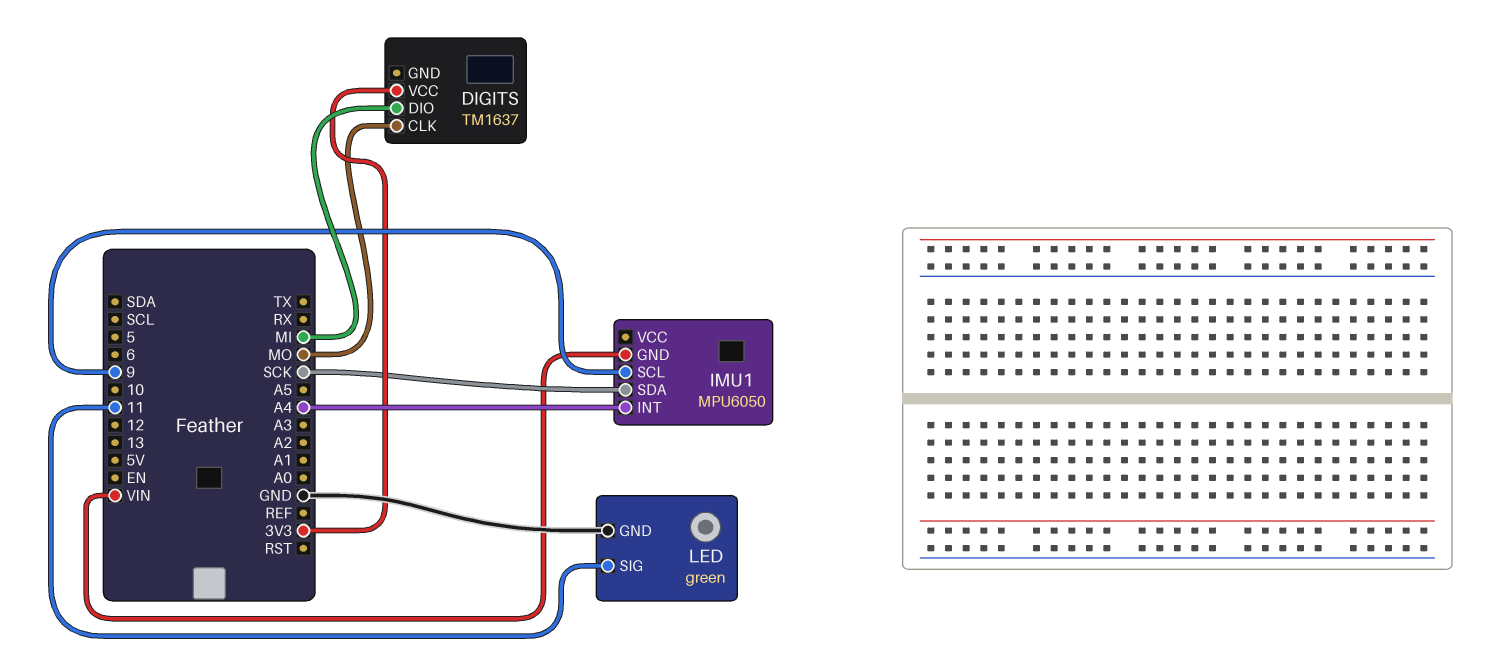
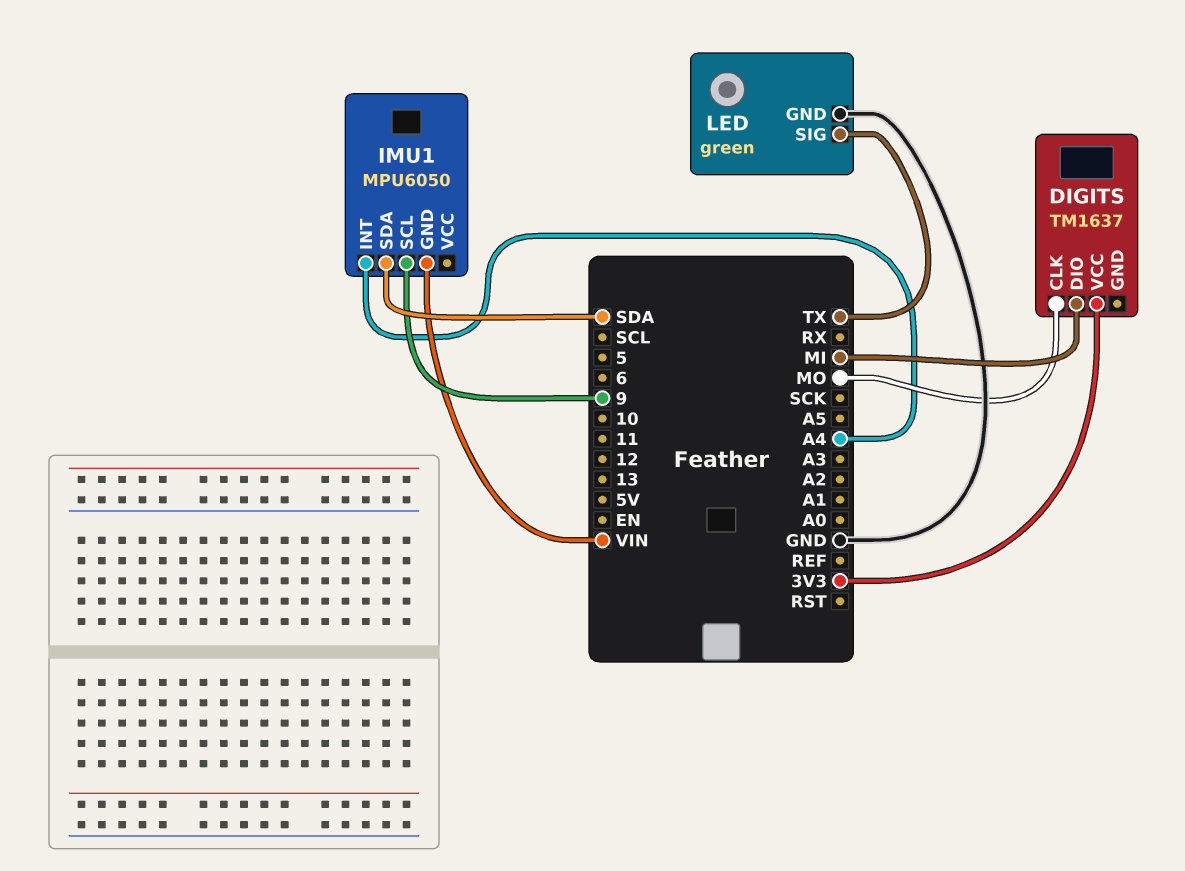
IMU1 pin SDA: SCK -> SDA
LED pin SIG: 11 -> TX

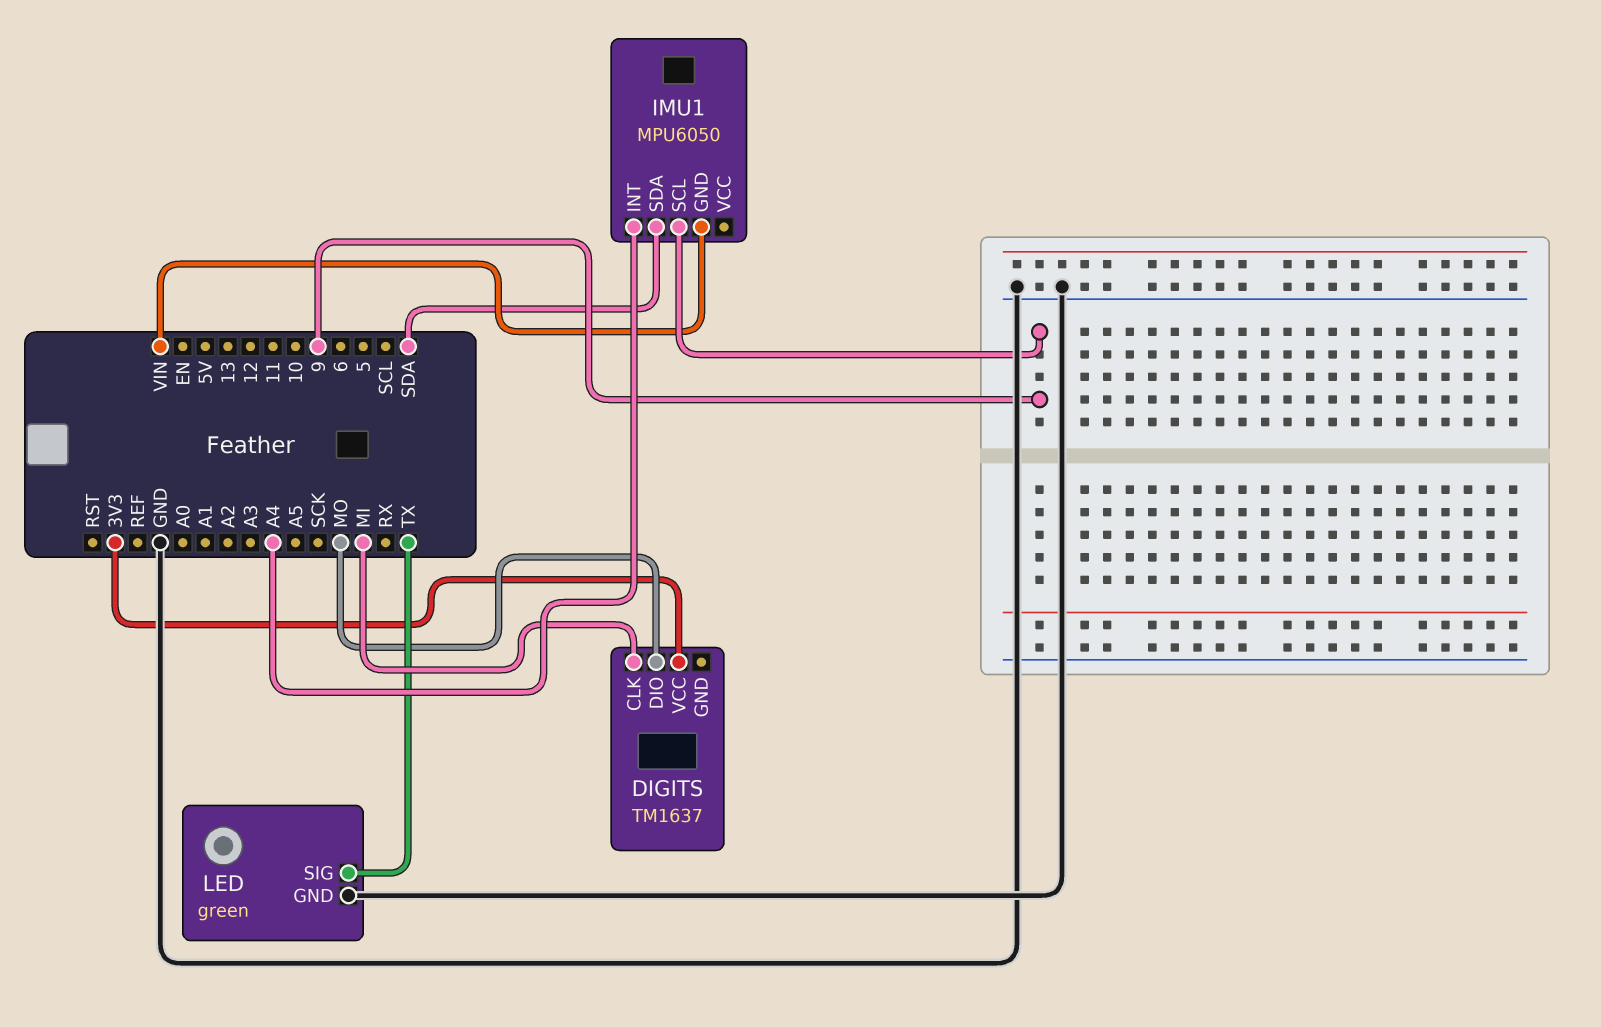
DIGITS pin CLK: MO -> MI
DIGITS pin DIO: MI -> MO

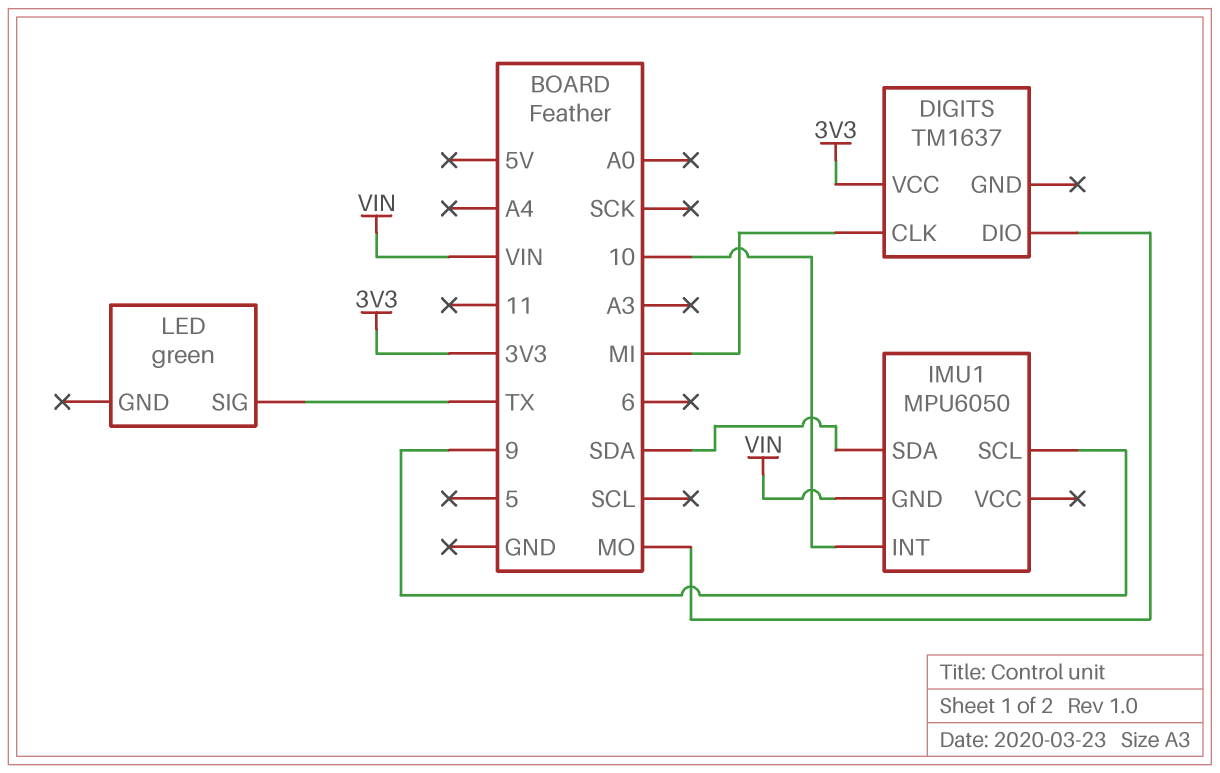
IMU1 pin INT: A4 -> 10
LED pin GND: GND -> none

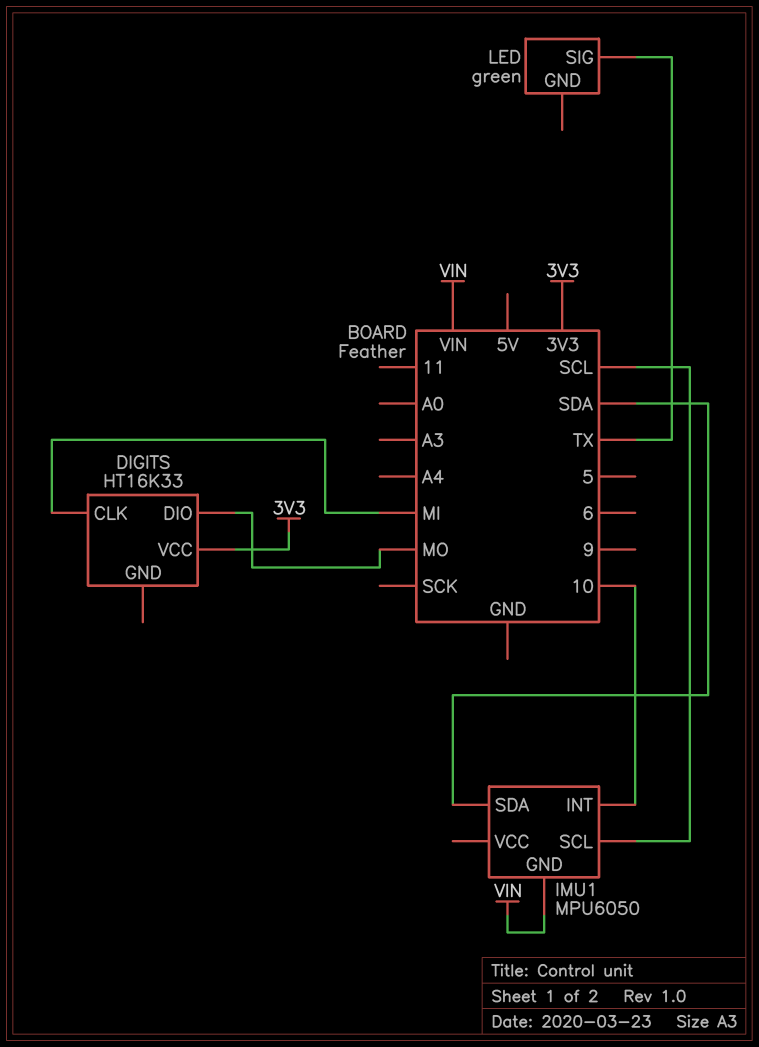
DIGITS: TM1637 -> HT16K33
IMU1 pin SCL: 9 -> SCL

